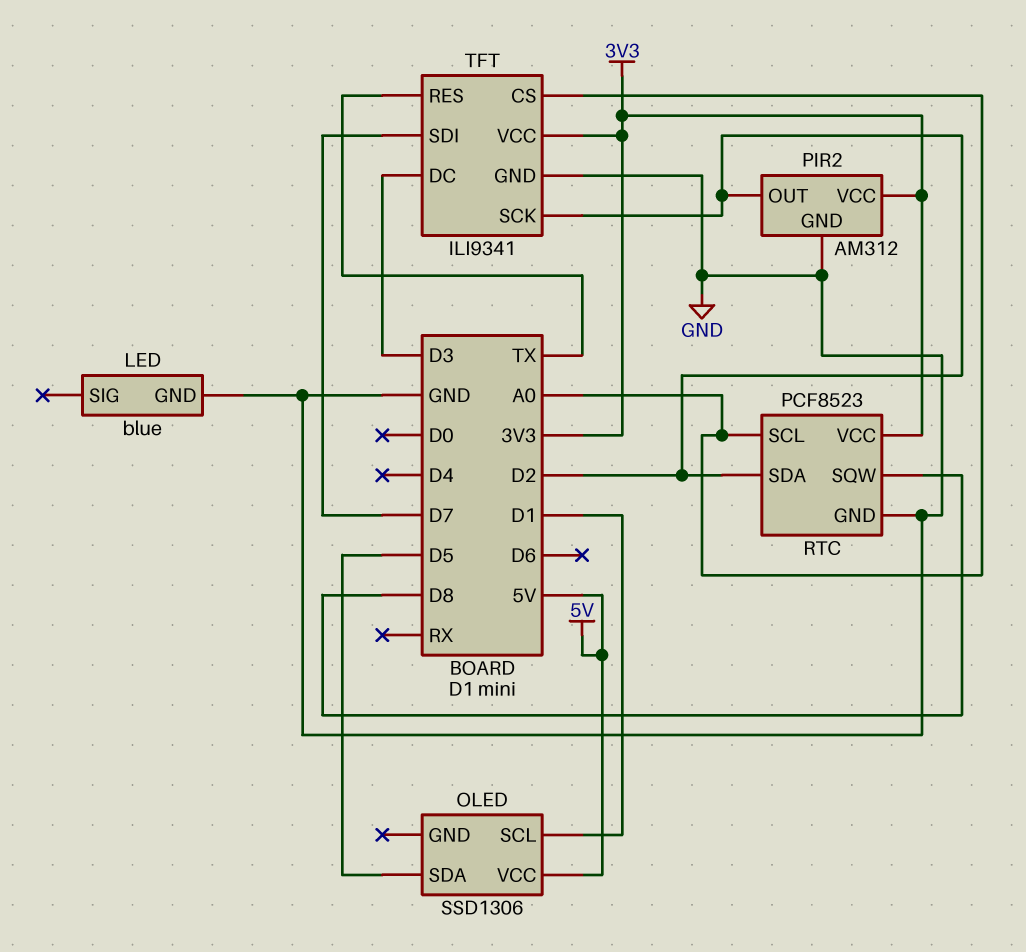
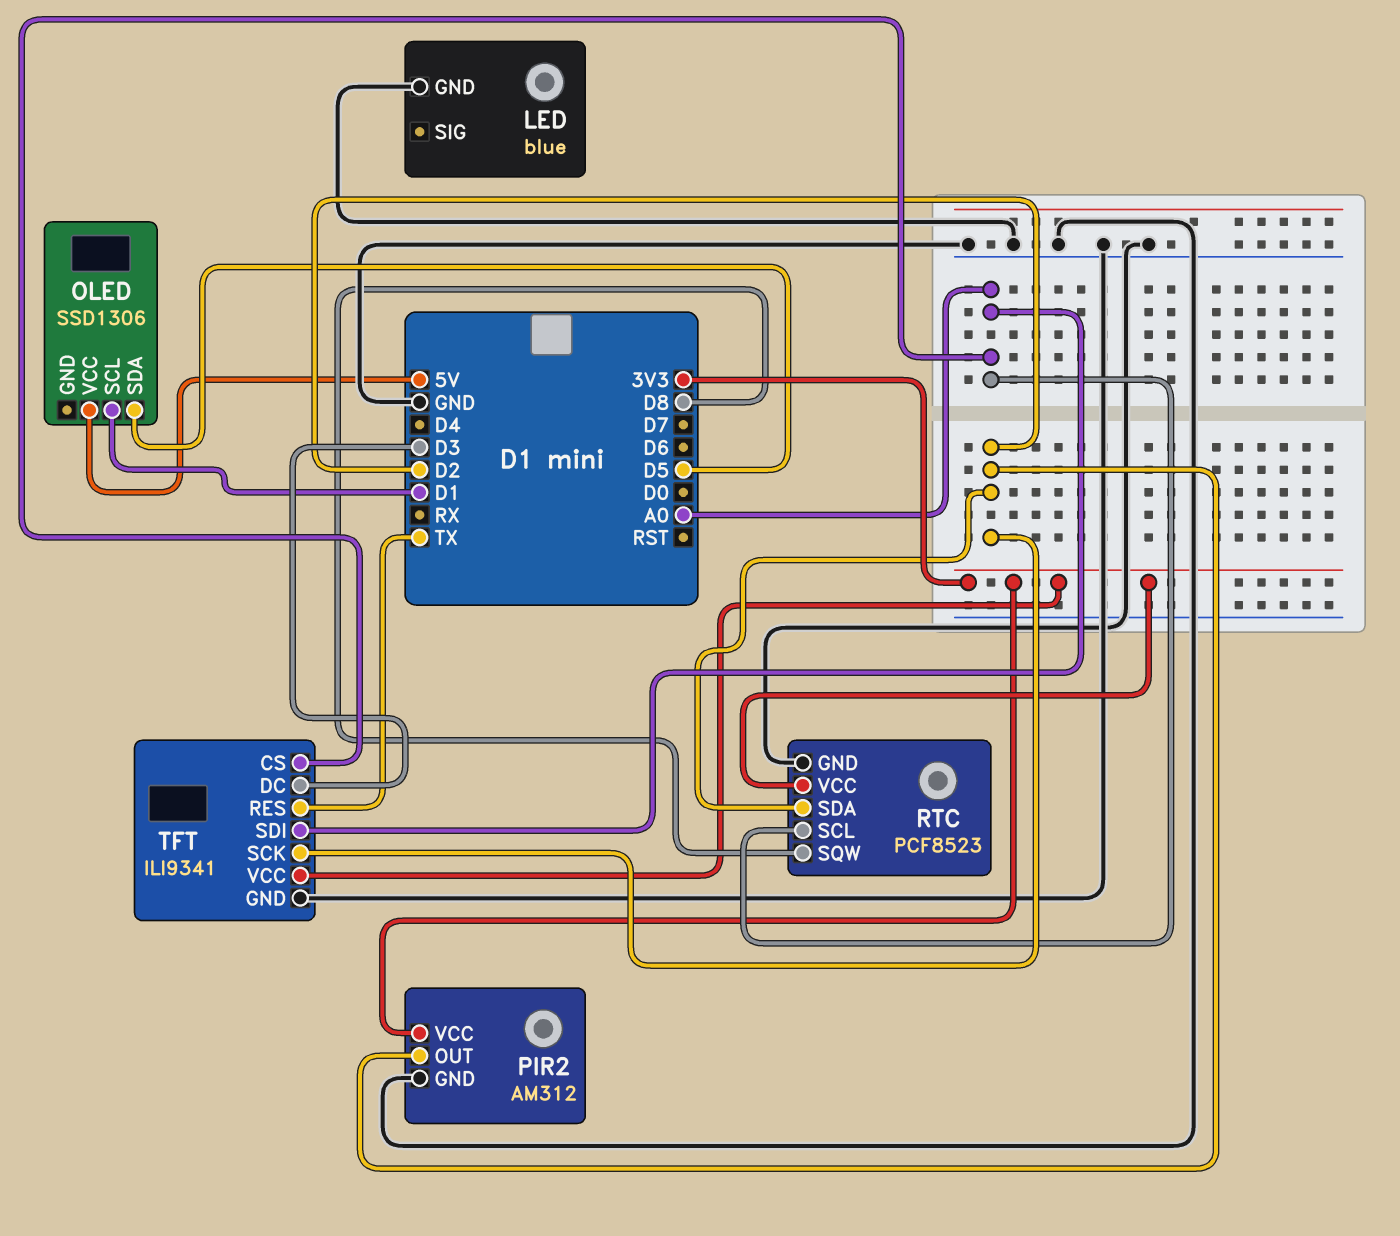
TFT pin SDI: D7 -> A0

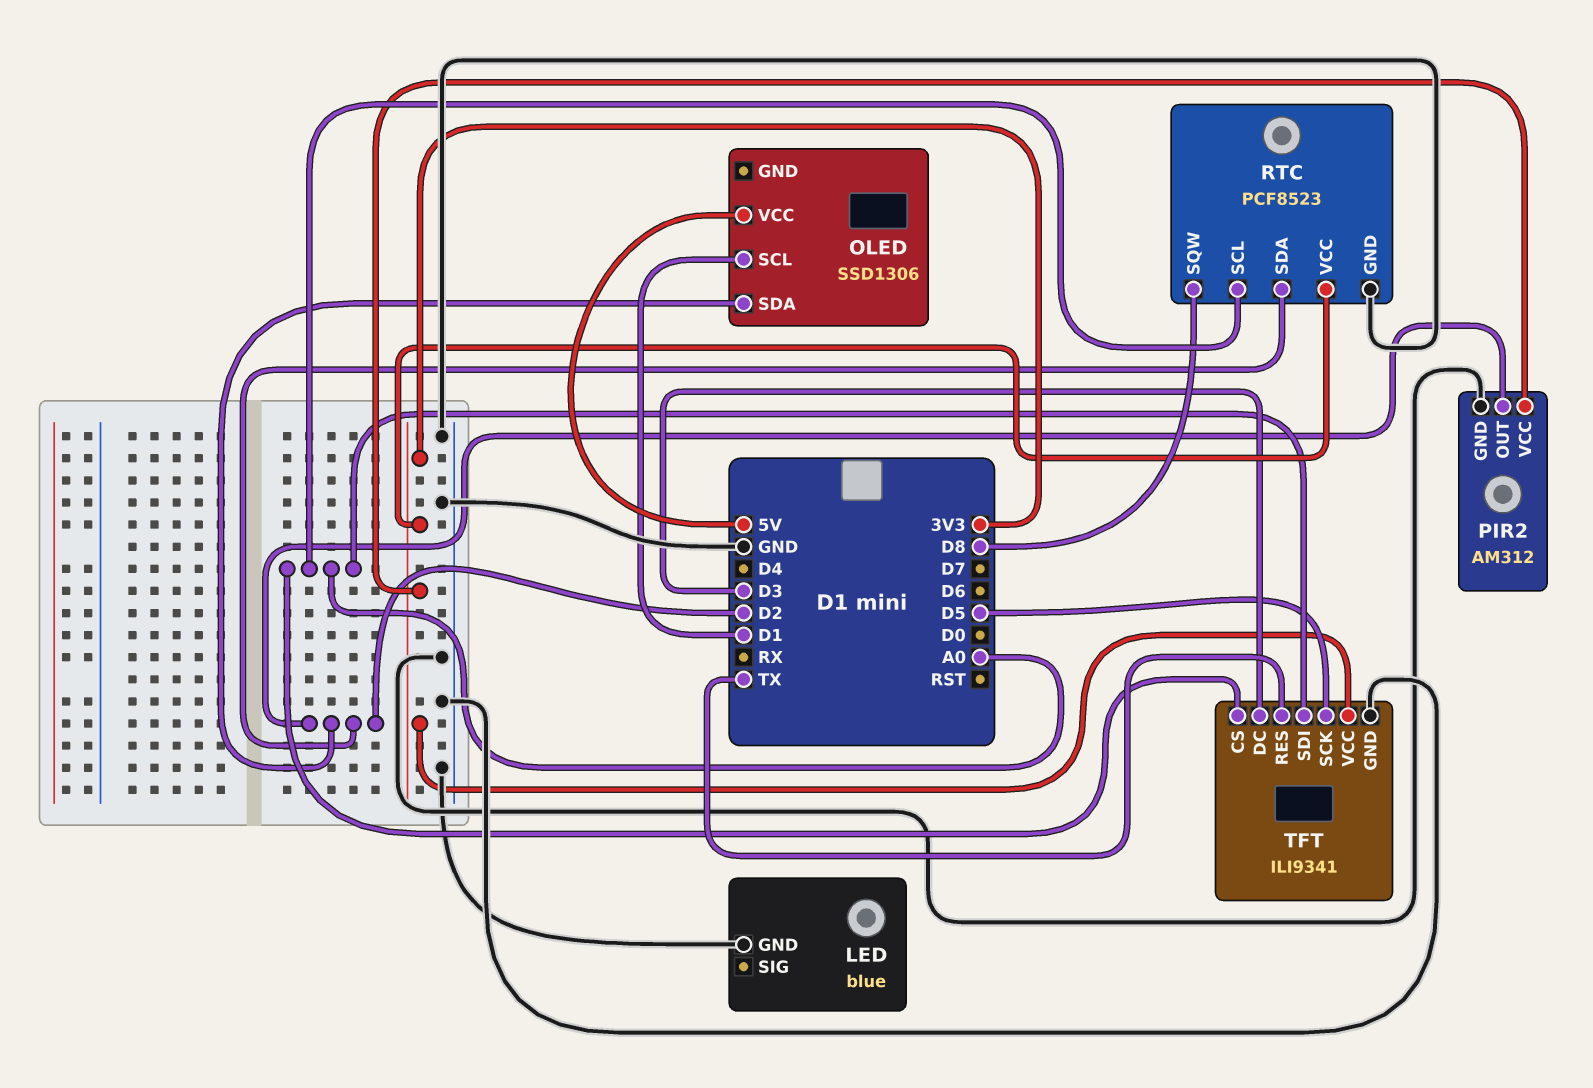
OLED pin SDA: D5 -> D2
TFT pin SCK: D2 -> D5

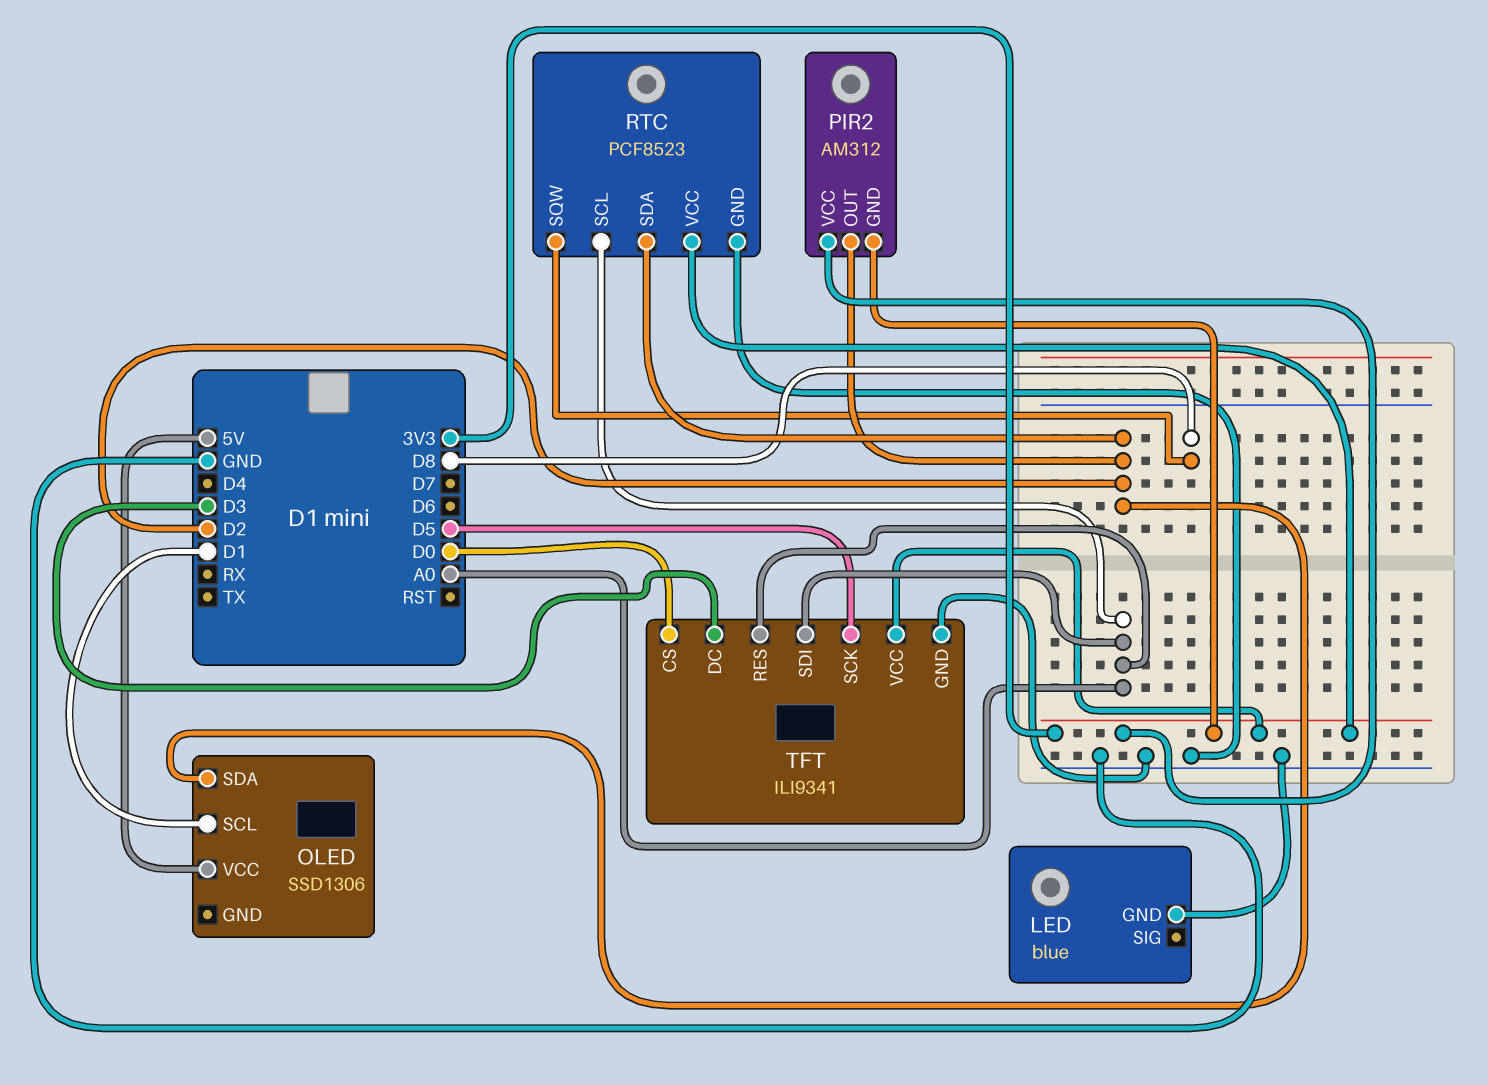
PIR2 pin GND: GND -> 3V3
TFT pin CS: A0 -> D0
TFT pin RES: TX -> A0

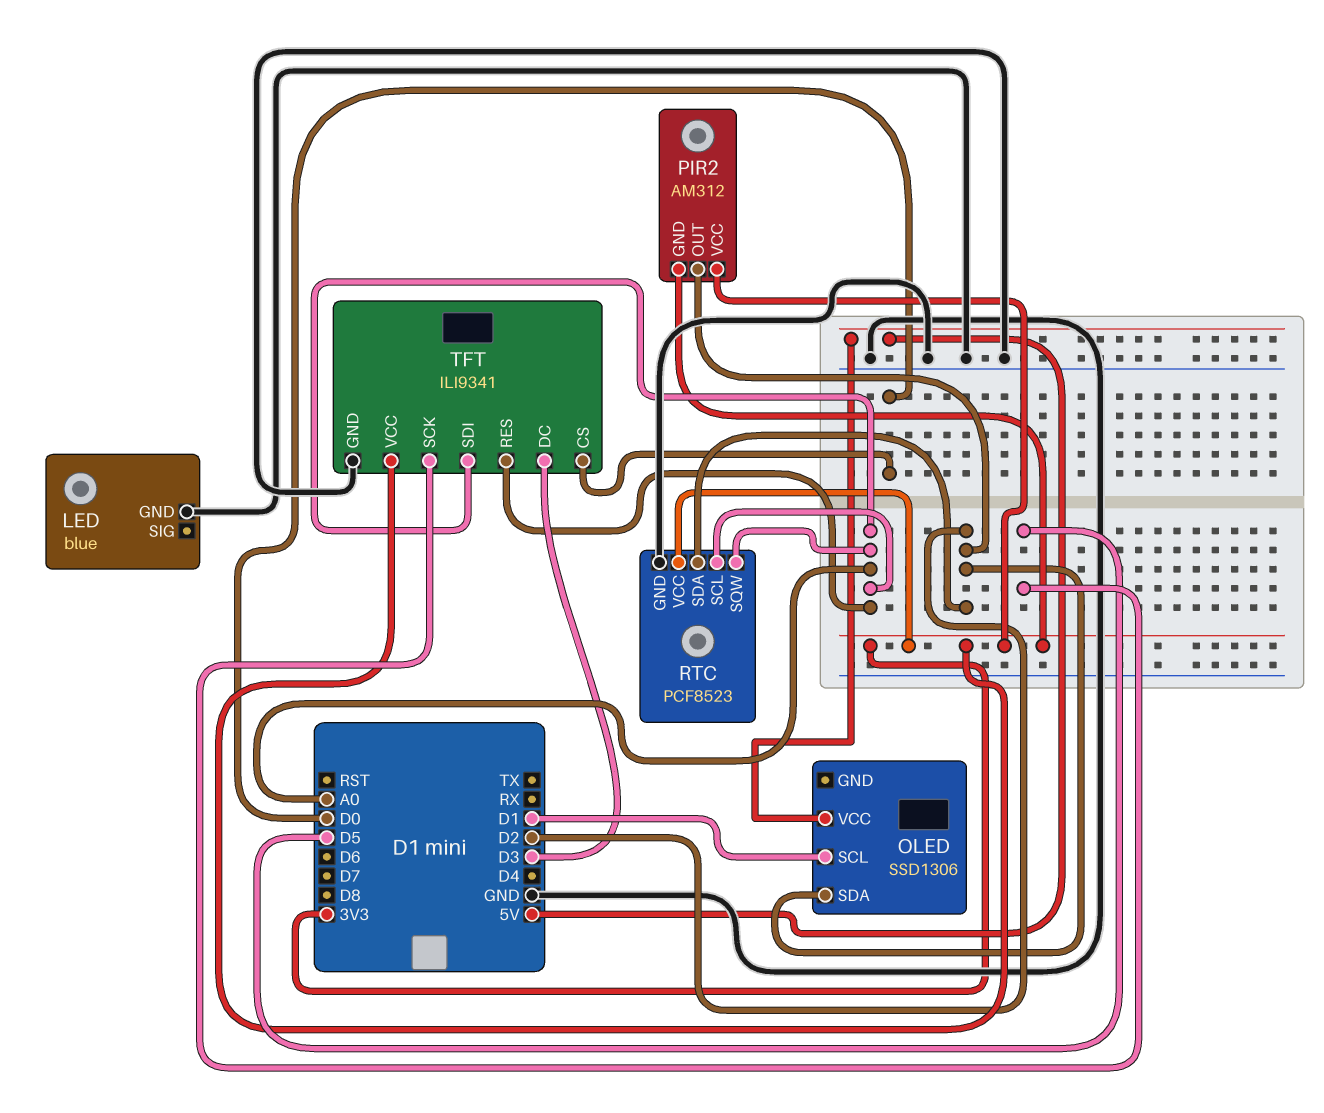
RTC pin SQW: D8 -> A0

